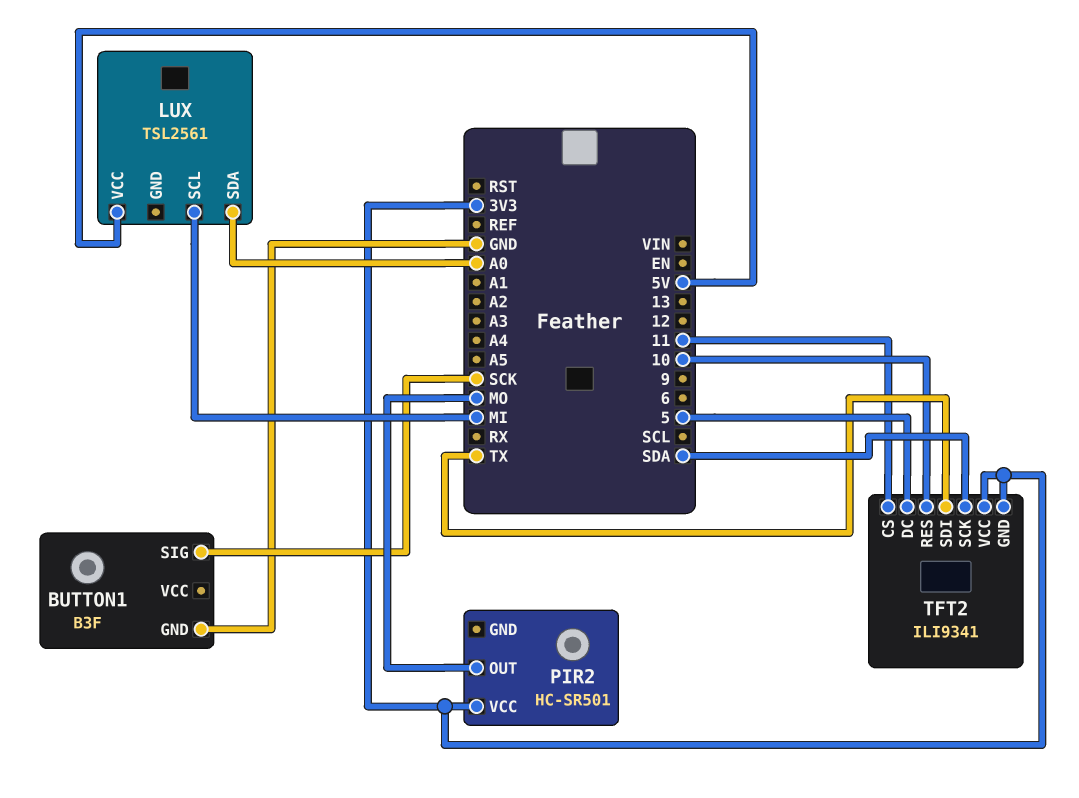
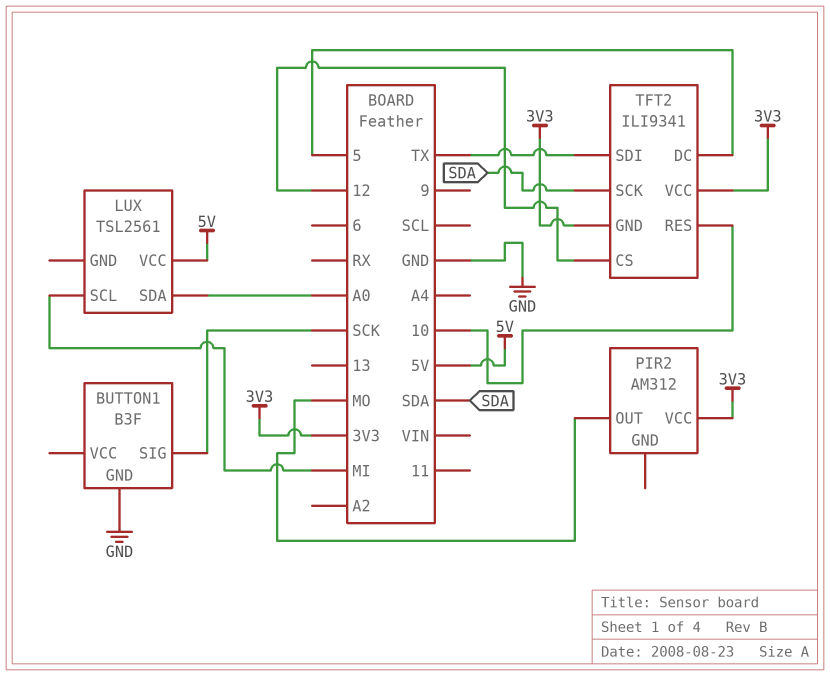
PIR2: HC-SR501 -> AM312
TFT2 pin CS: 11 -> 12

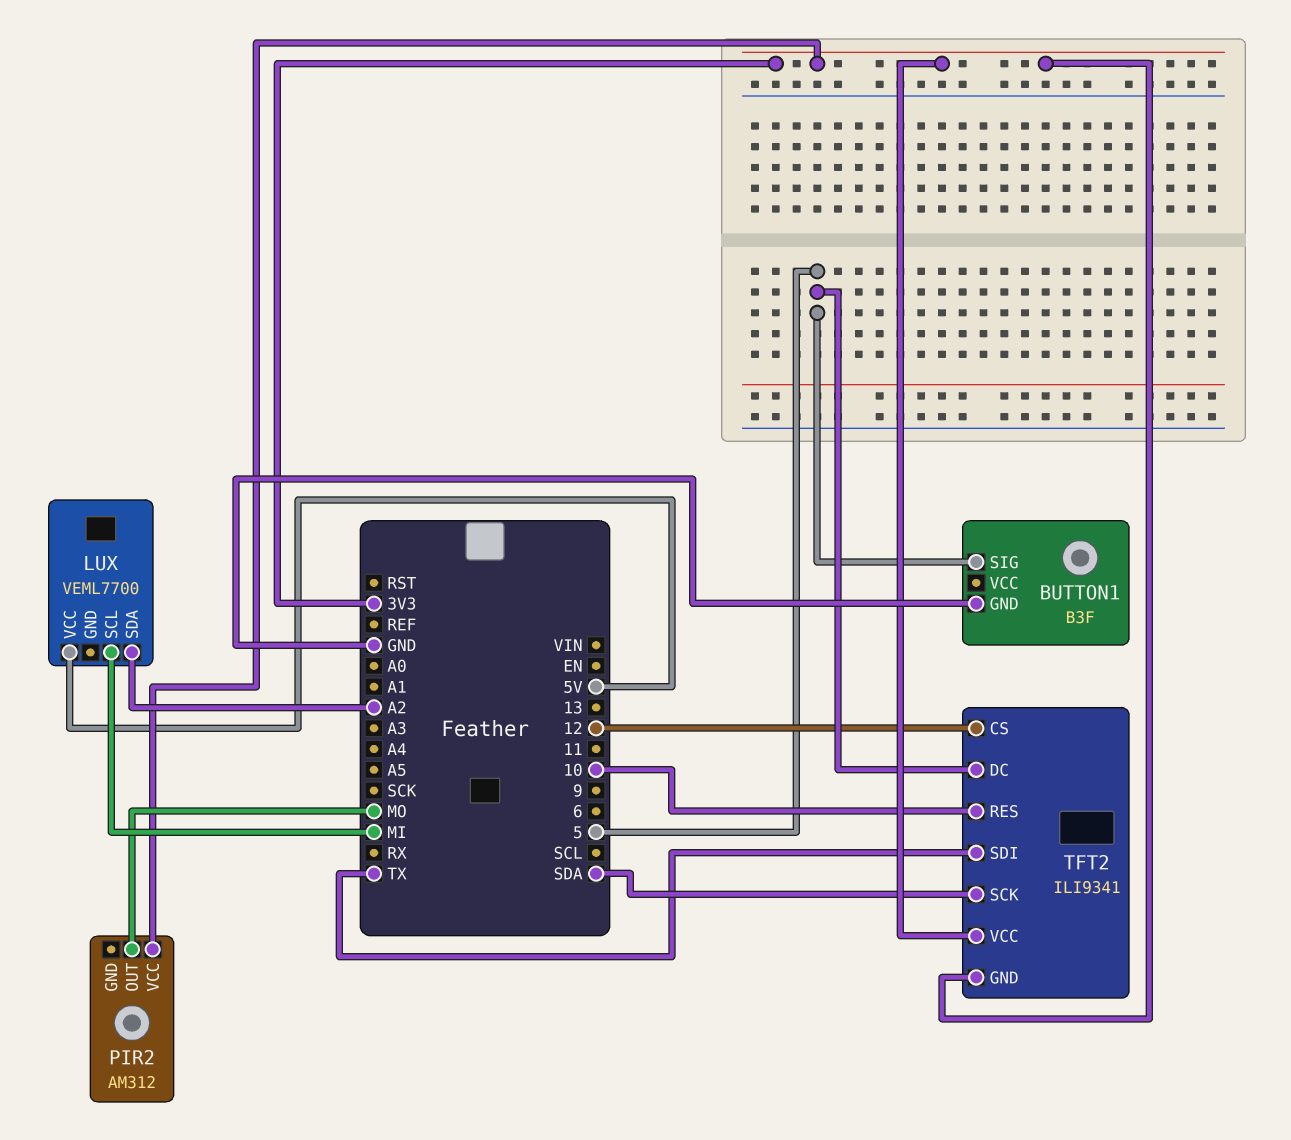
BUTTON1 pin SIG: SCK -> 5
LUX: TSL2561 -> VEML7700
LUX pin SDA: A0 -> A2

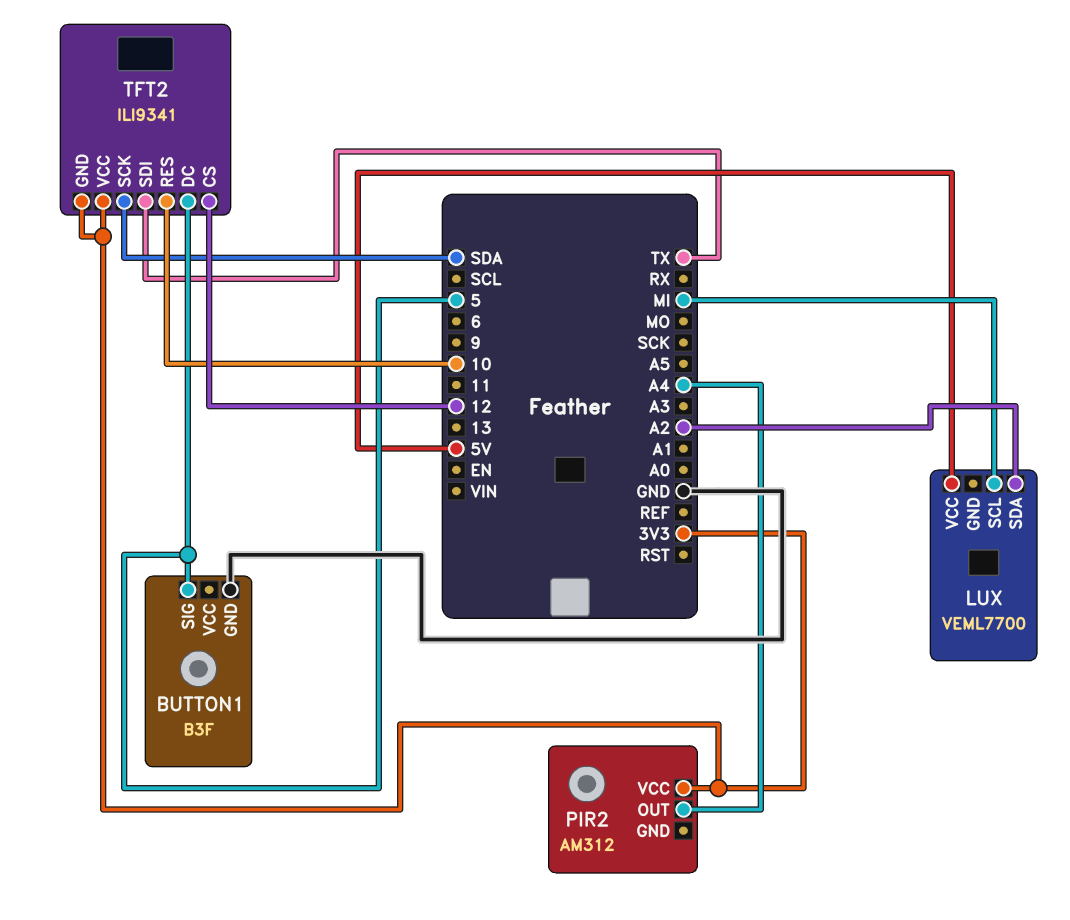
PIR2 pin OUT: MO -> A4

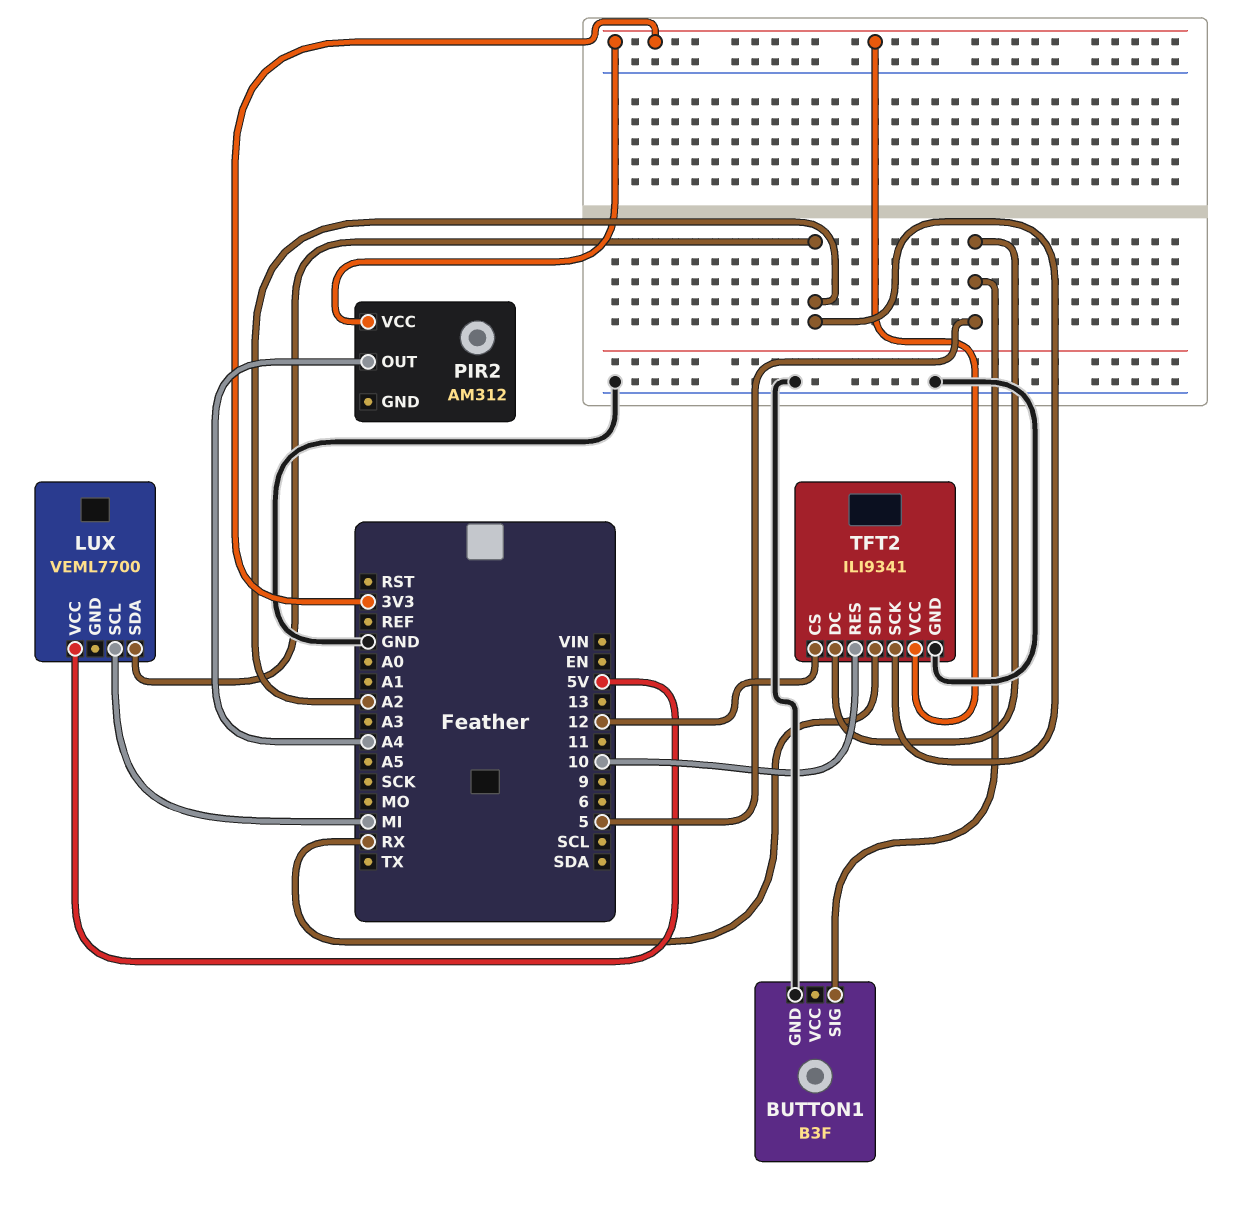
TFT2 pin GND: 3V3 -> GND
TFT2 pin SCK: SDA -> A2
TFT2 pin SDI: TX -> RX

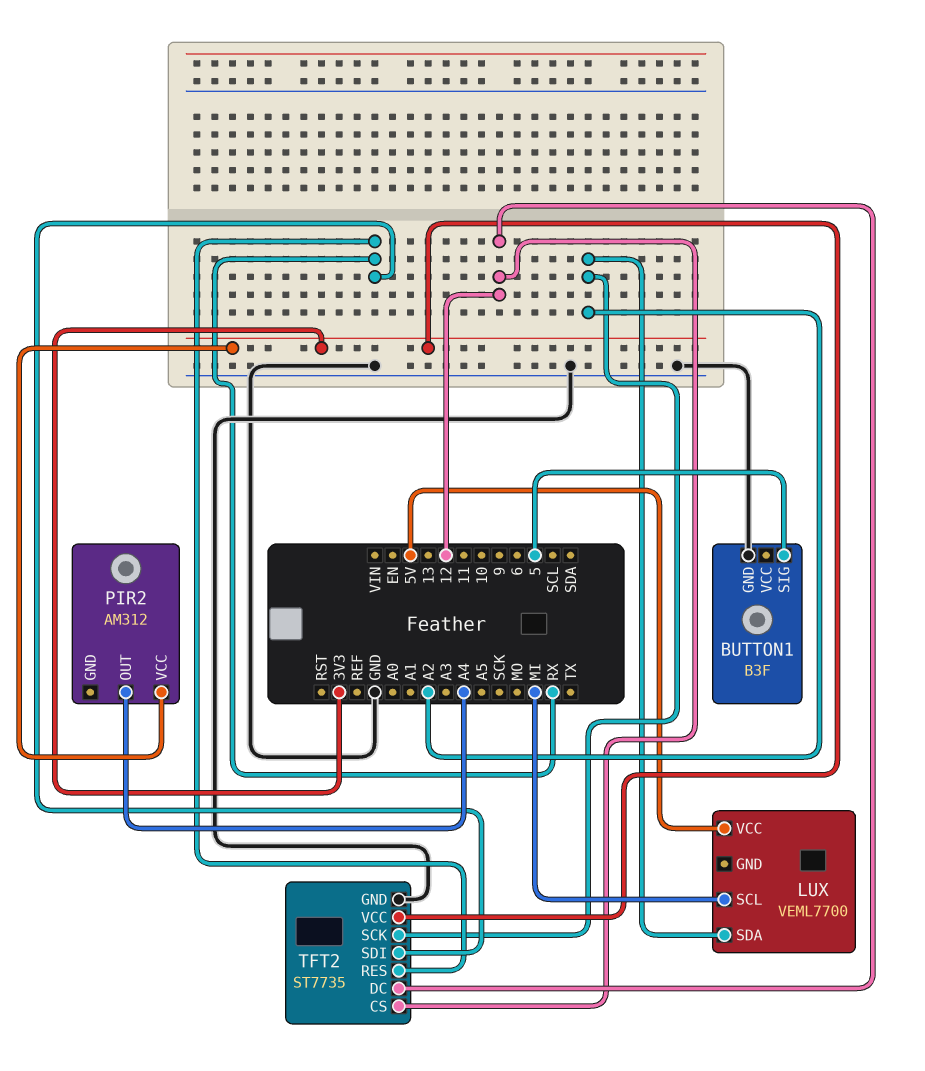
TFT2: ILI9341 -> ST7735
TFT2 pin DC: 5 -> 12
TFT2 pin RES: 10 -> RX

